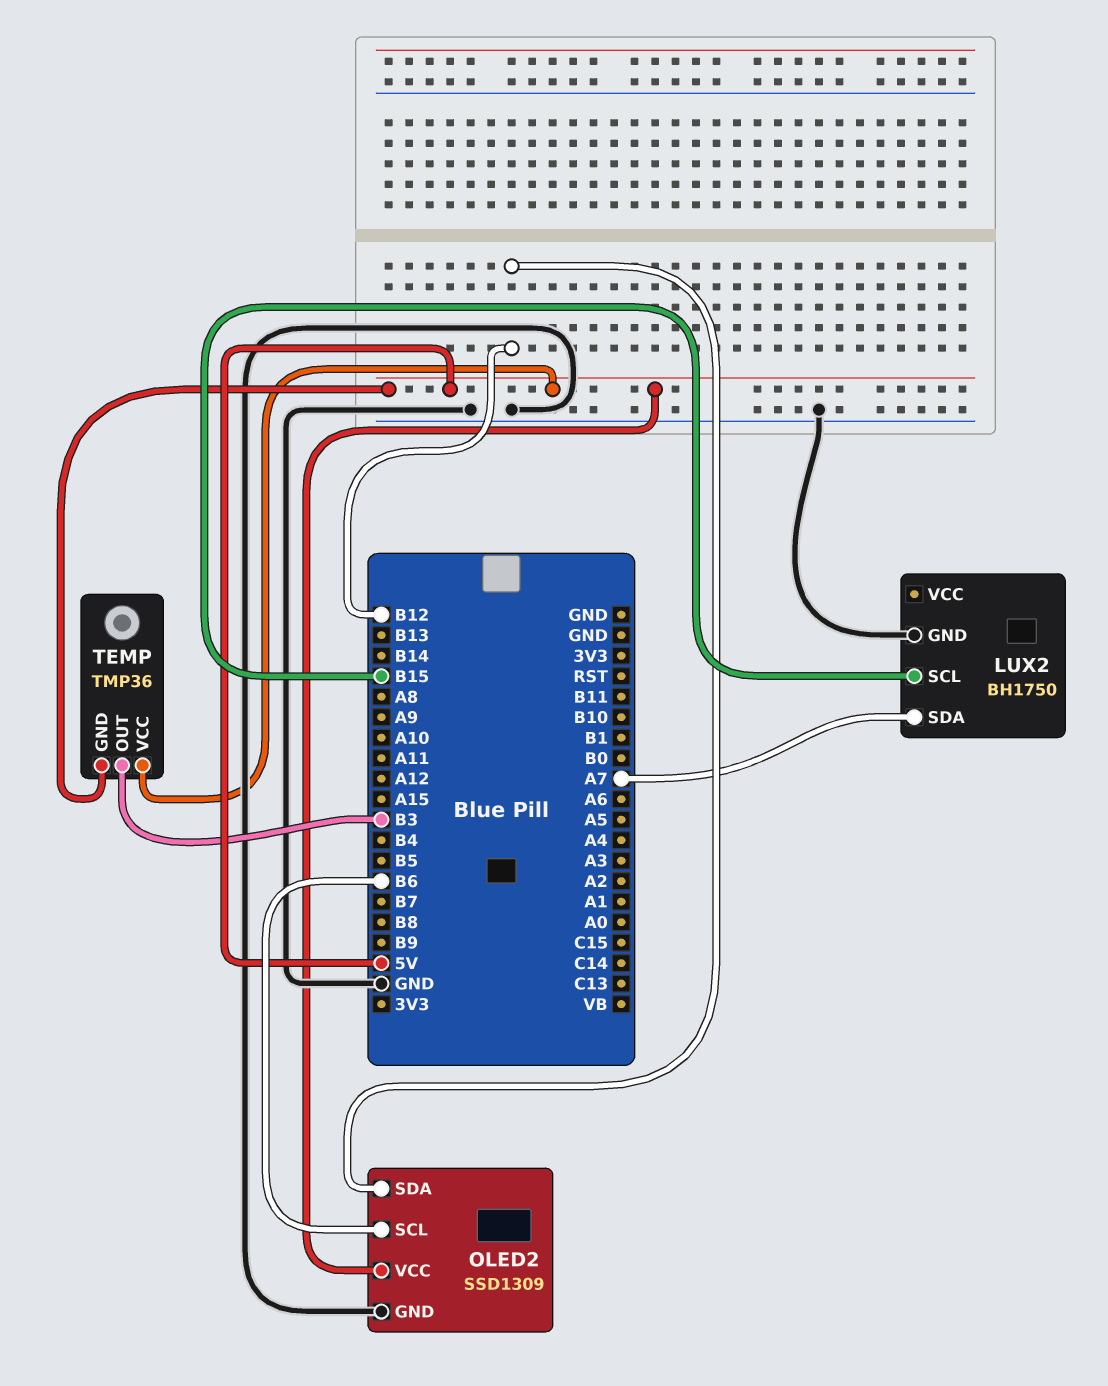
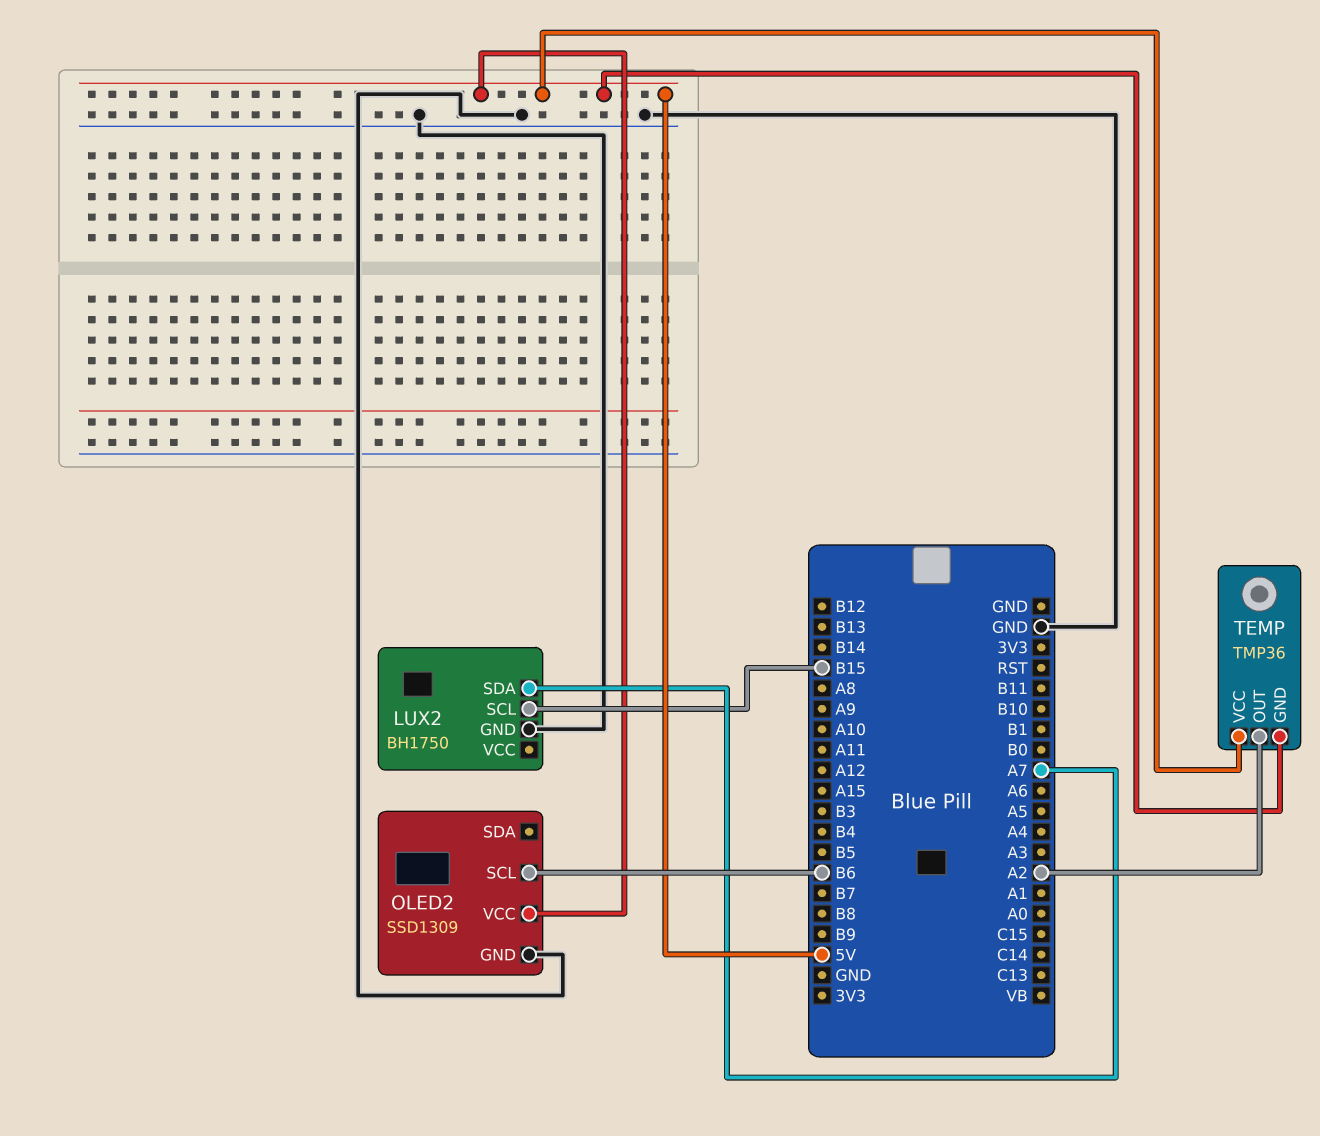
OLED2 pin SDA: B12 -> none
TEMP pin OUT: B3 -> A2

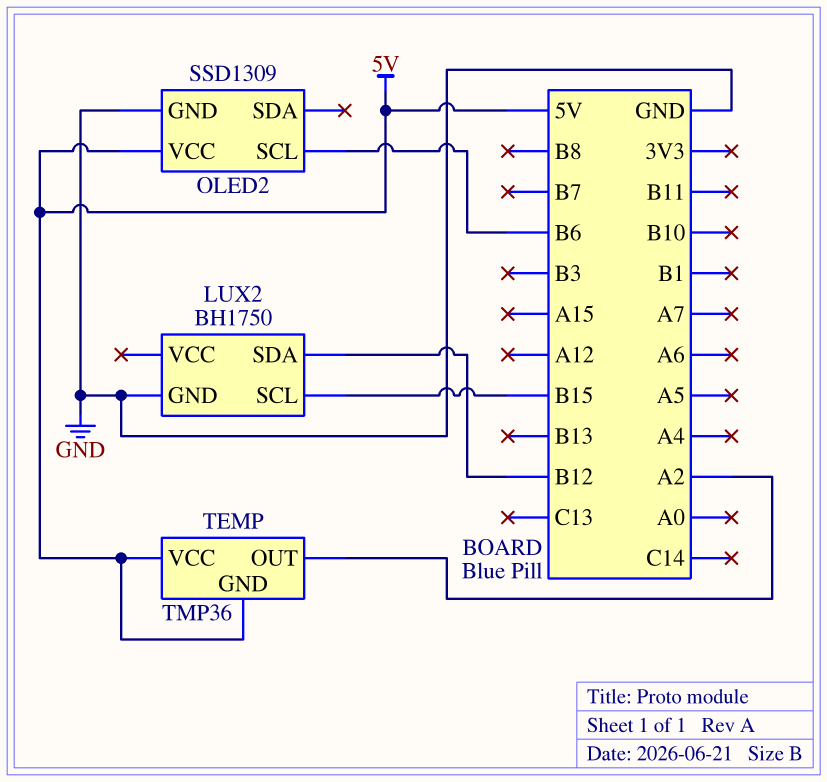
LUX2 pin SDA: A7 -> B12

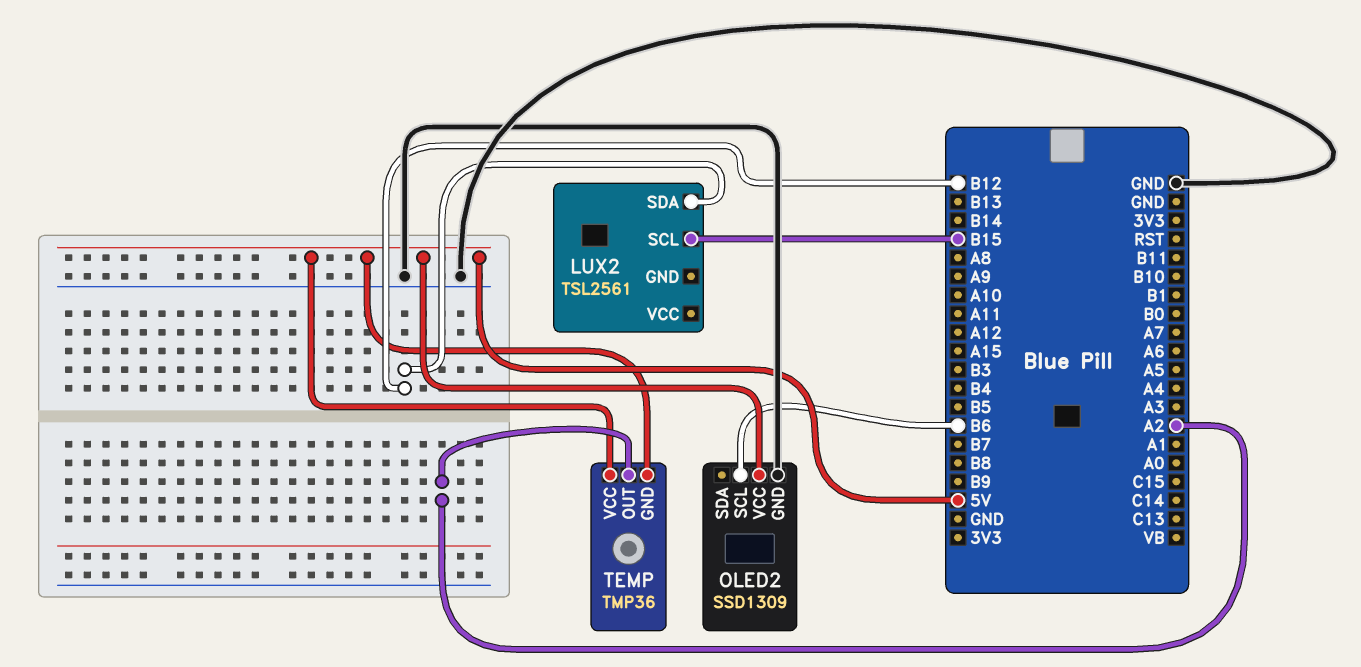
LUX2: BH1750 -> TSL2561
LUX2 pin GND: GND -> none

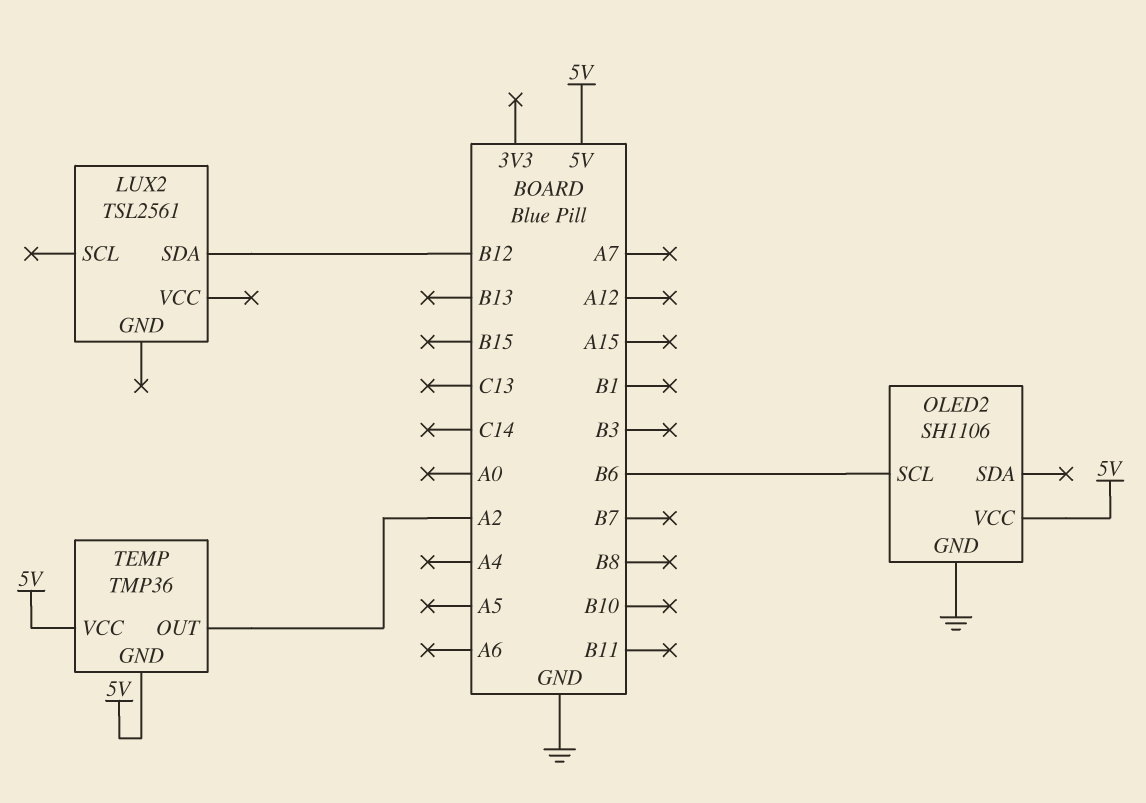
LUX2 pin SCL: B15 -> none
OLED2: SSD1309 -> SH1106

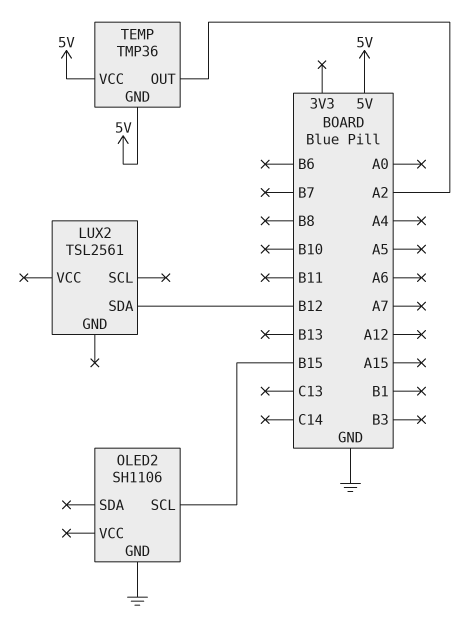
OLED2 pin SCL: B6 -> B15
OLED2 pin VCC: 5V -> none

